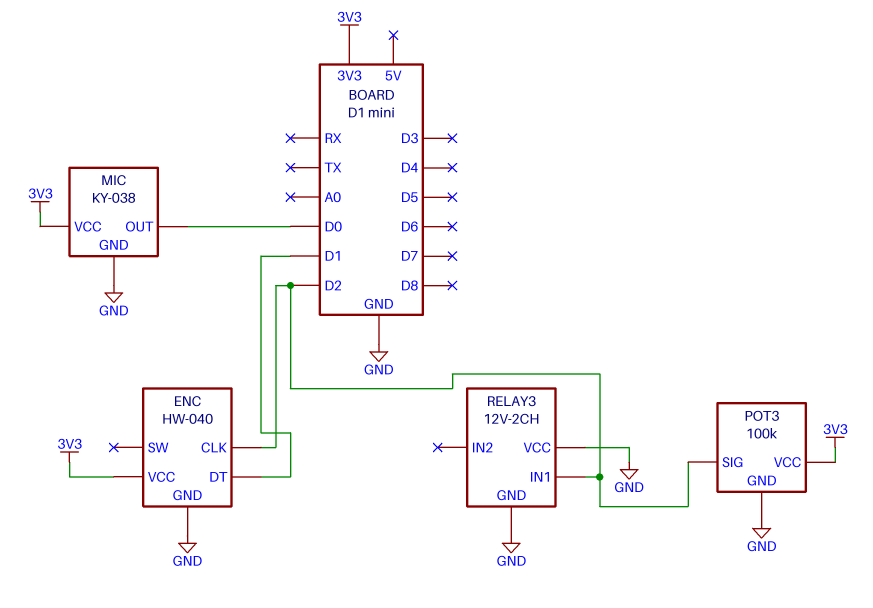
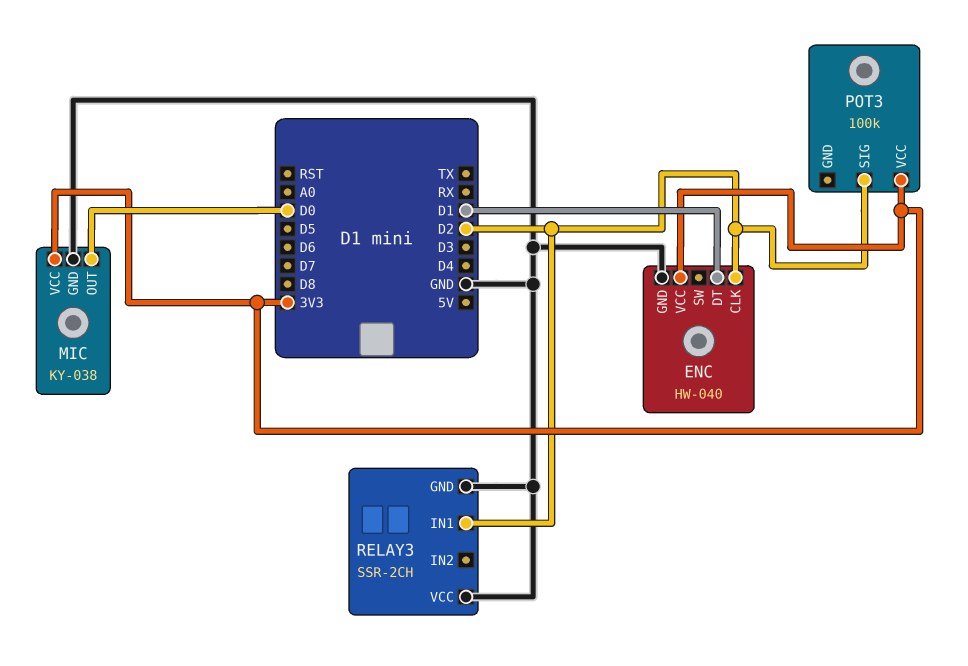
POT3 pin GND: GND -> none
RELAY3: 12V-2CH -> SSR-2CH

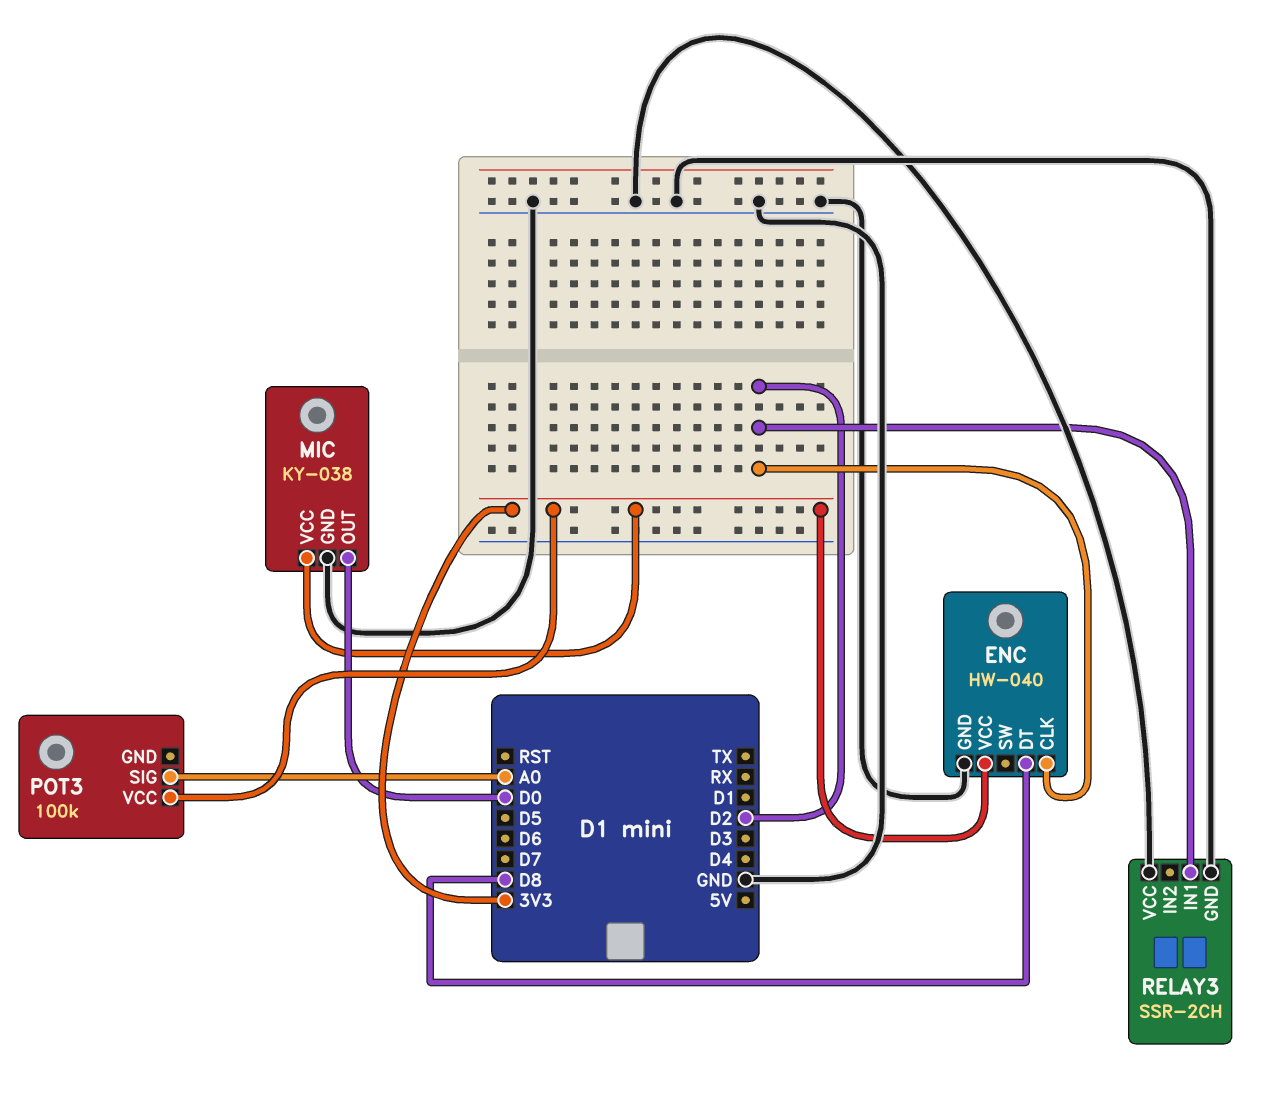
ENC pin DT: D1 -> D8
POT3 pin SIG: D2 -> A0

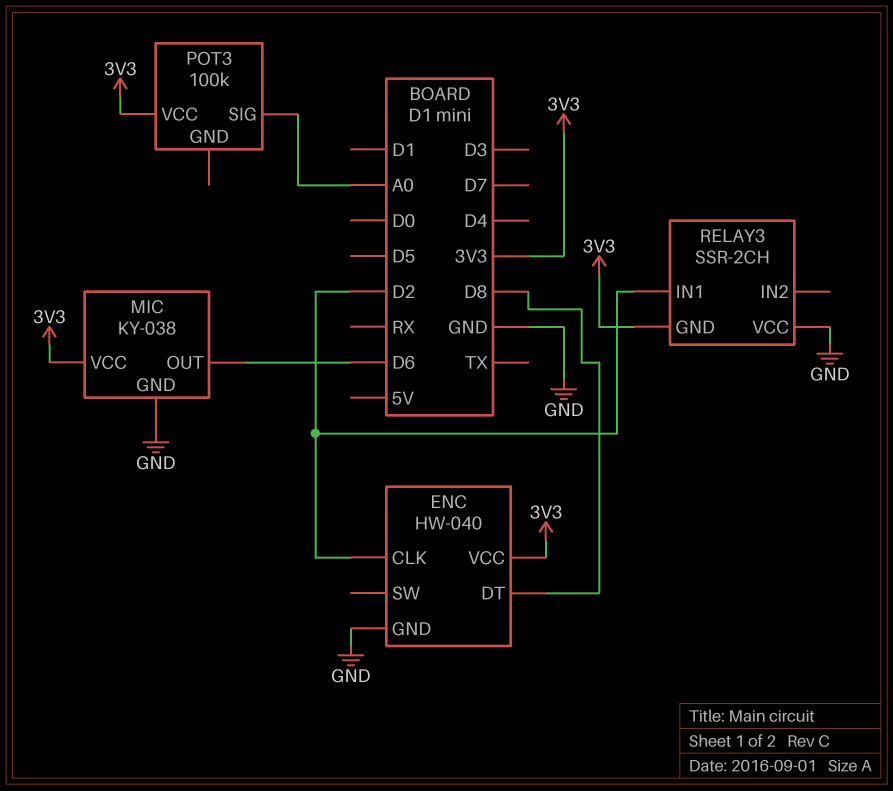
MIC pin OUT: D0 -> D6
RELAY3 pin GND: GND -> 3V3

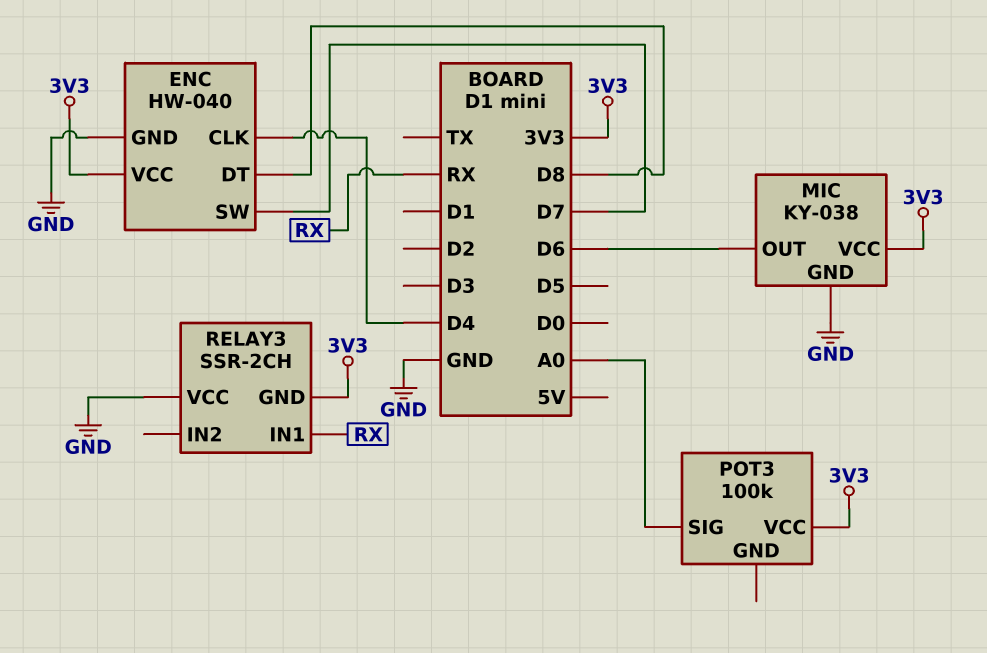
ENC pin CLK: D2 -> D4
ENC pin SW: none -> D7
RELAY3 pin IN1: D2 -> RX

